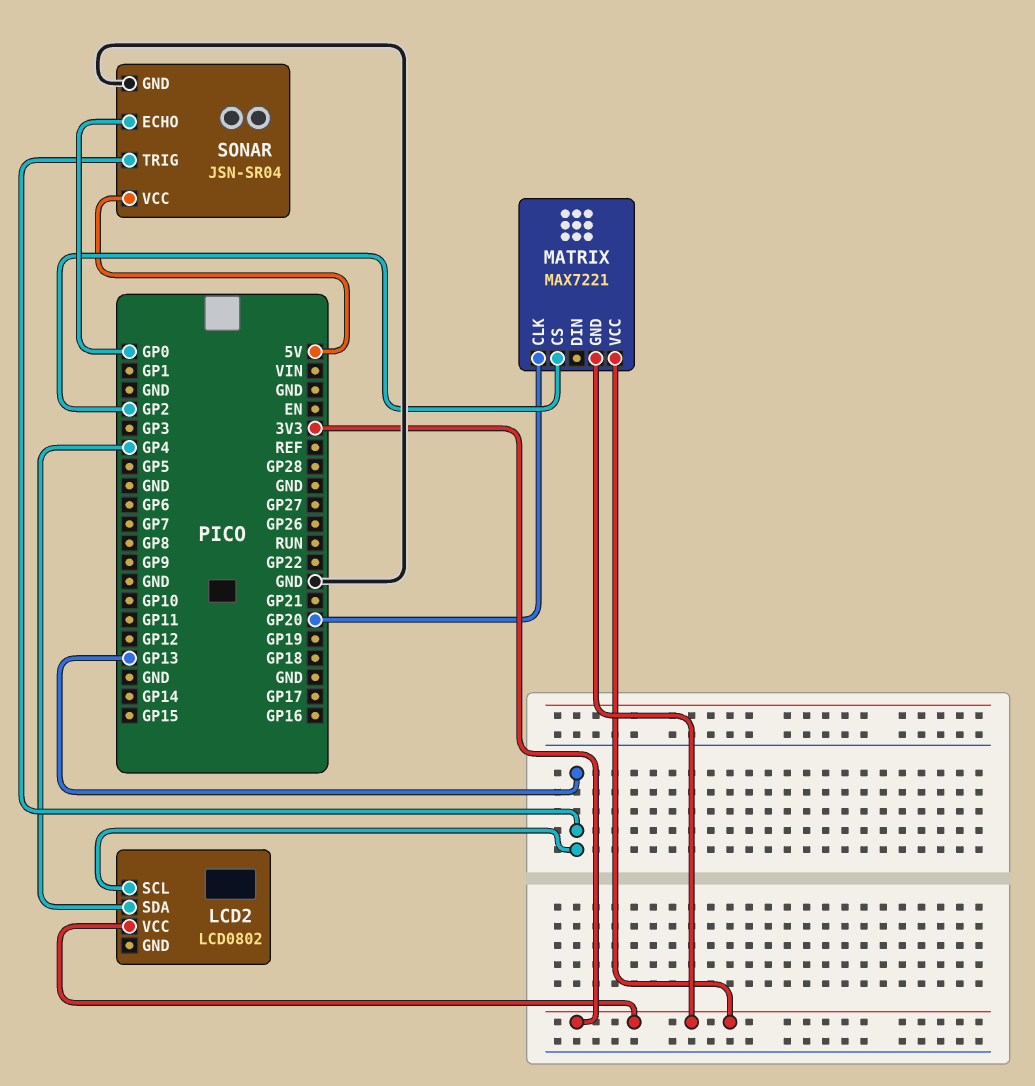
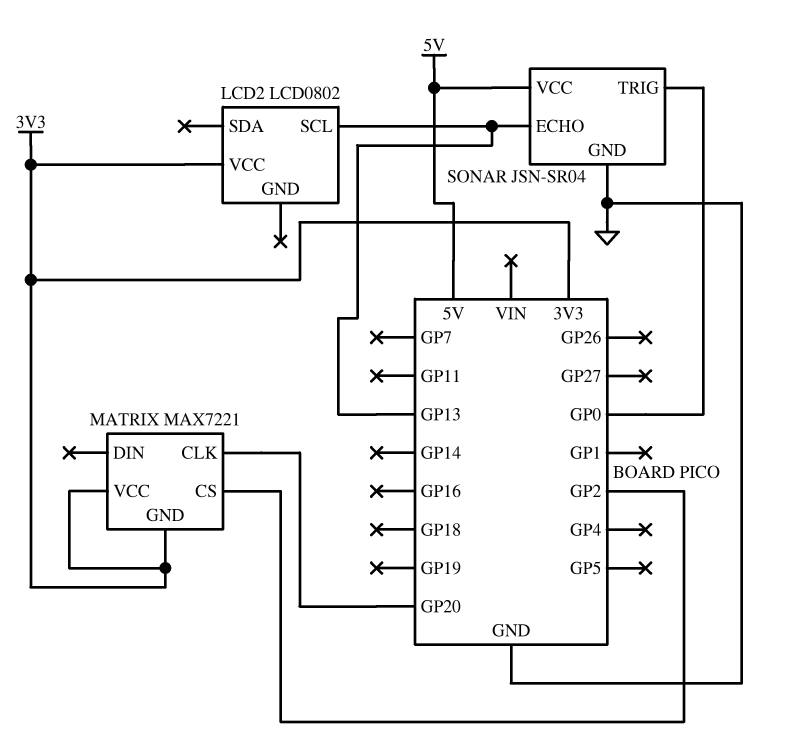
LCD2 pin SDA: GP4 -> none
SONAR pin ECHO: GP0 -> GP13
SONAR pin TRIG: GP13 -> GP0

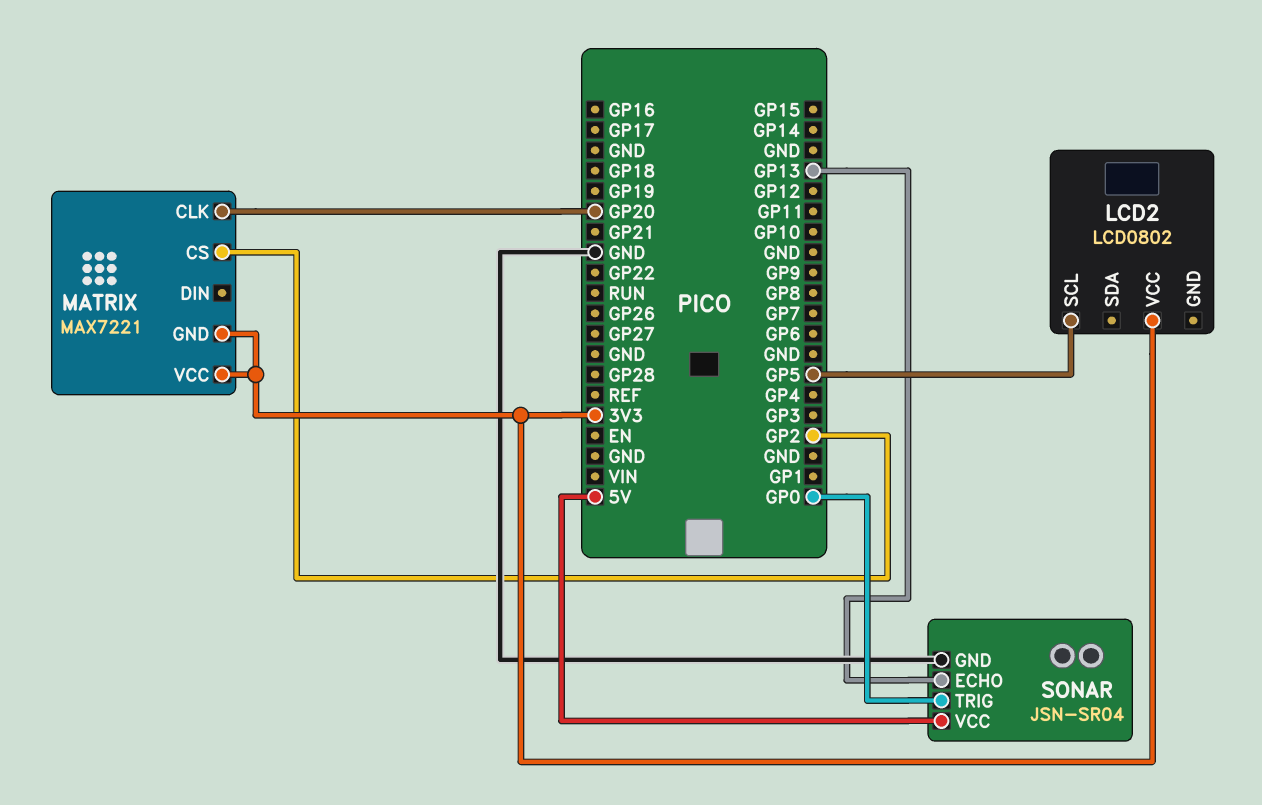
LCD2 pin SCL: GP13 -> GP5

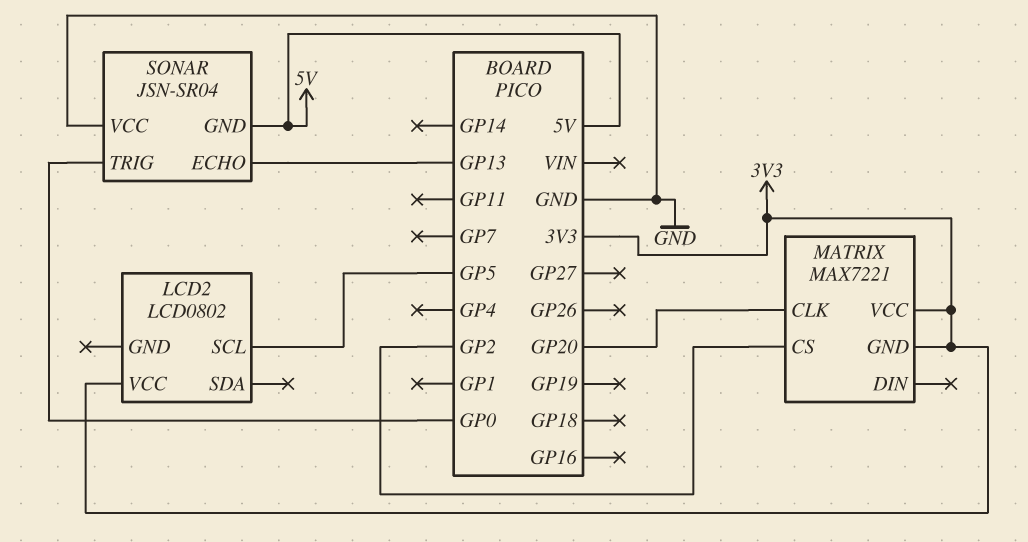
SONAR pin GND: GND -> 5V
SONAR pin VCC: 5V -> GND

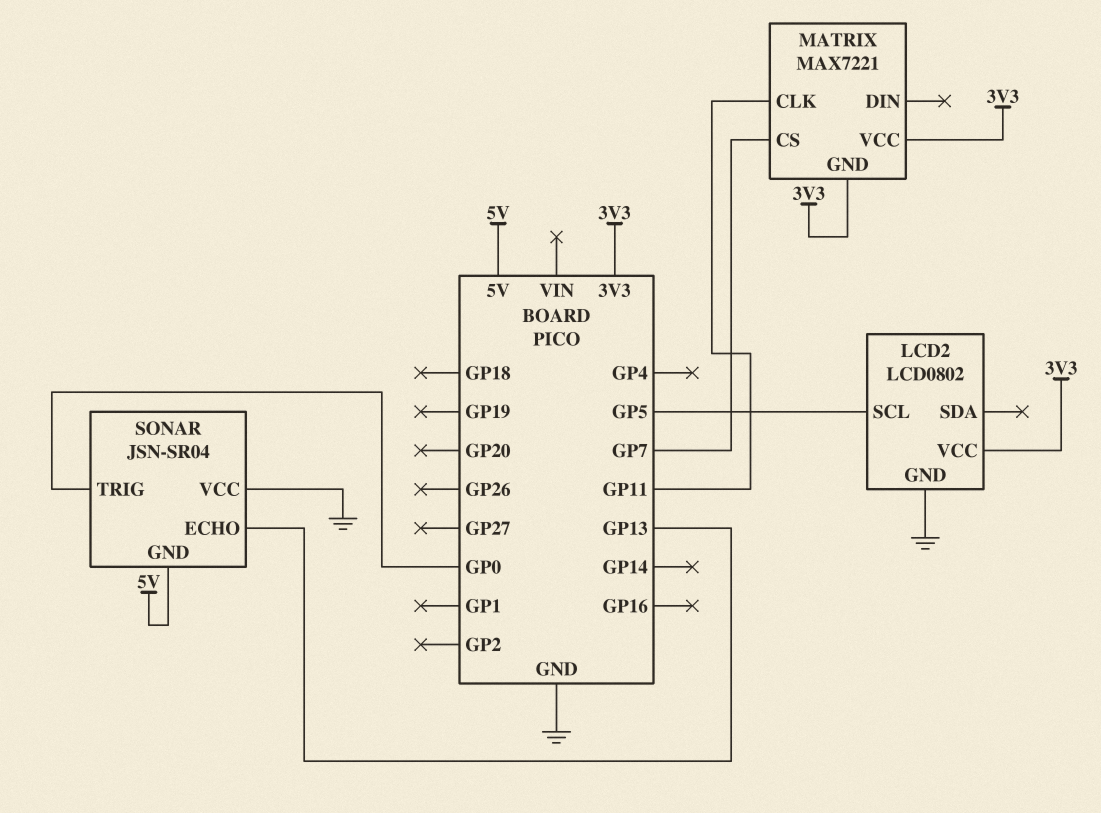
LCD2 pin GND: none -> GND
MATRIX pin CLK: GP20 -> GP11
MATRIX pin CS: GP2 -> GP7

